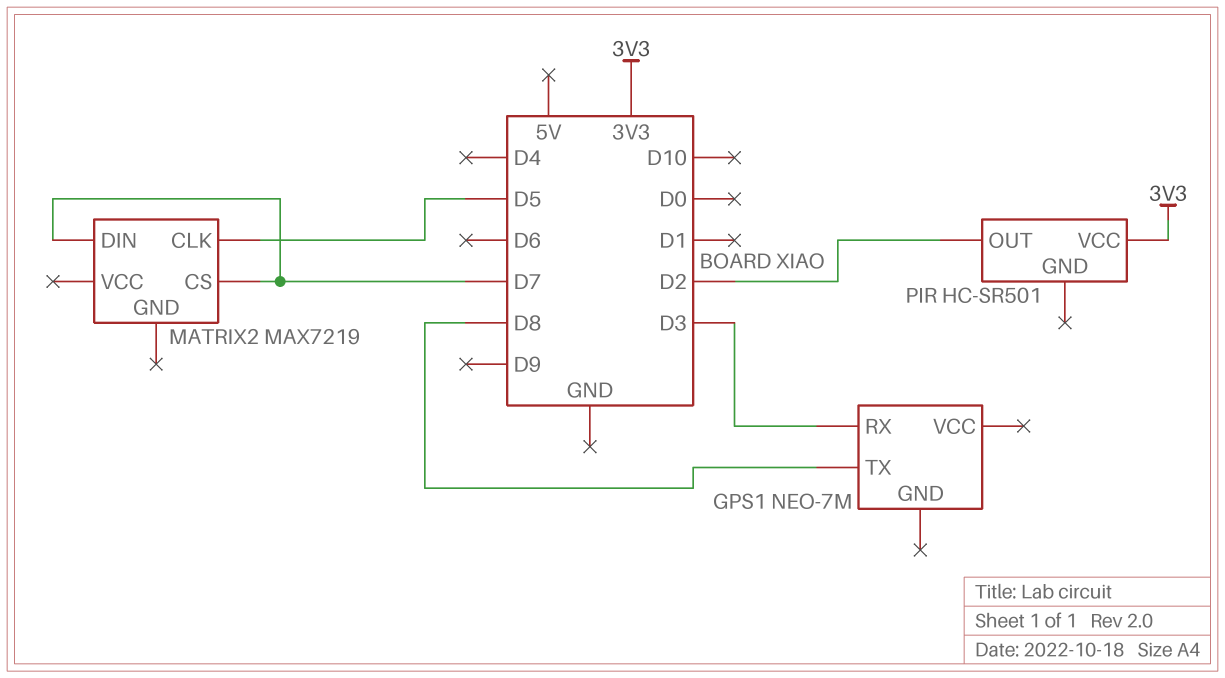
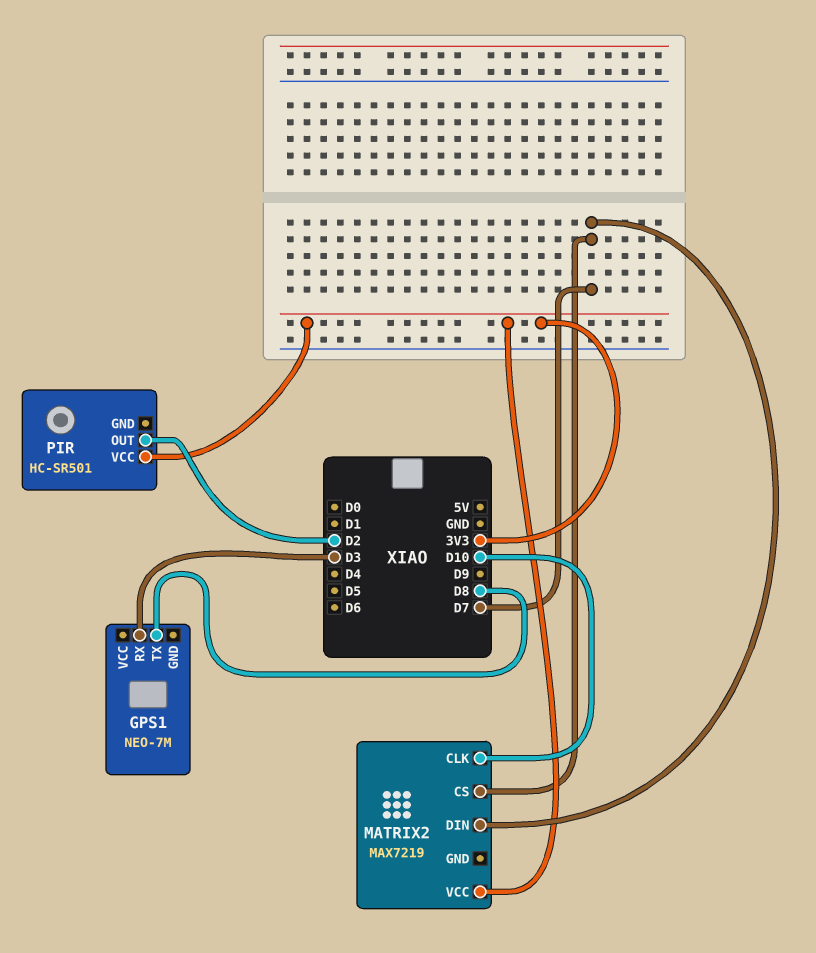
MATRIX2 pin CLK: D5 -> D10
MATRIX2 pin VCC: none -> 3V3

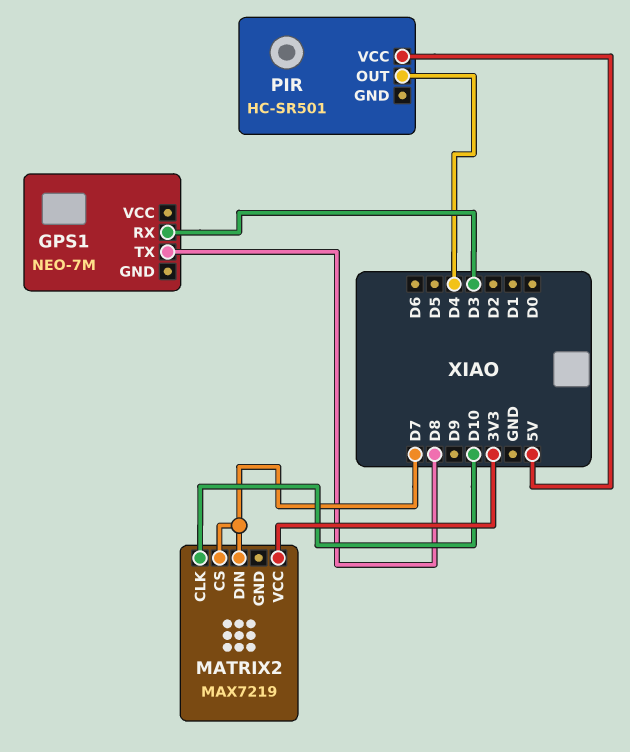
PIR pin OUT: D2 -> D4
PIR pin VCC: 3V3 -> 5V

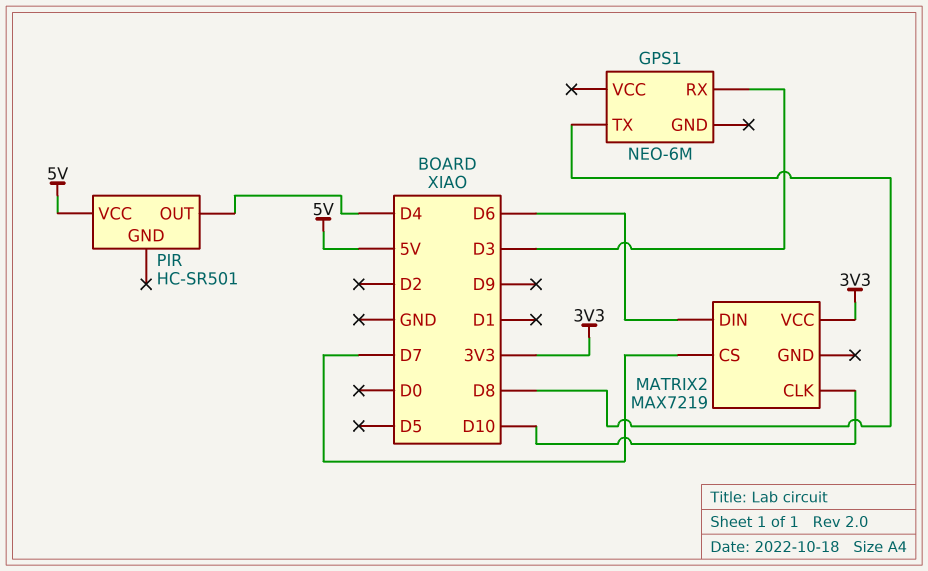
GPS1: NEO-7M -> NEO-6M
MATRIX2 pin DIN: D7 -> D6

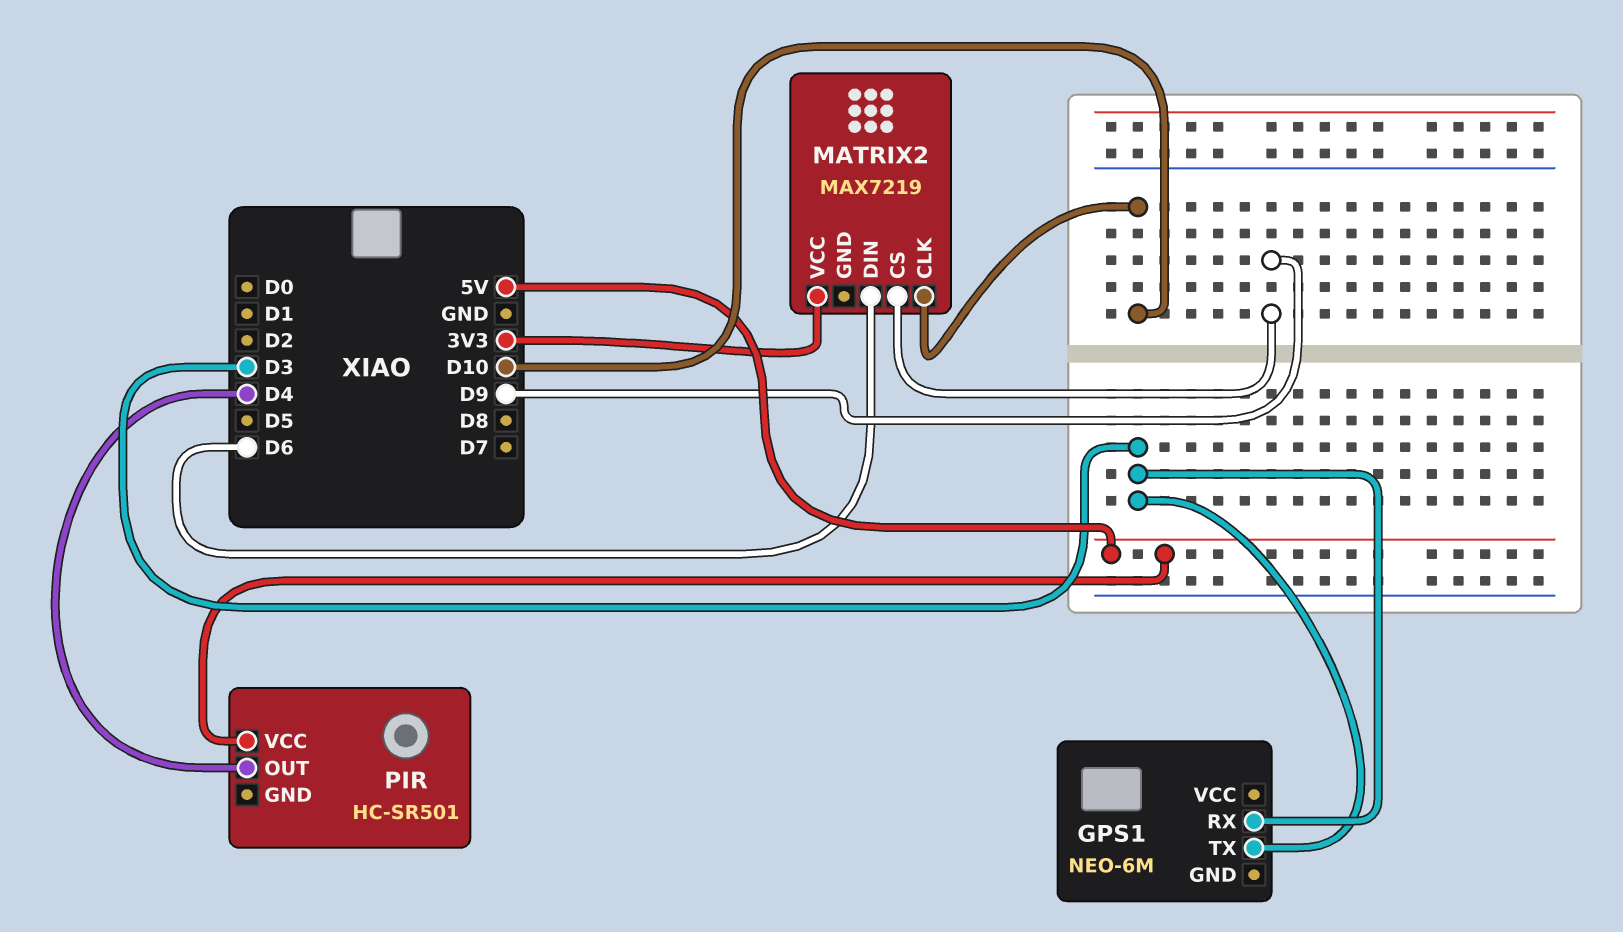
GPS1 pin TX: D8 -> D3
MATRIX2 pin CS: D7 -> D9

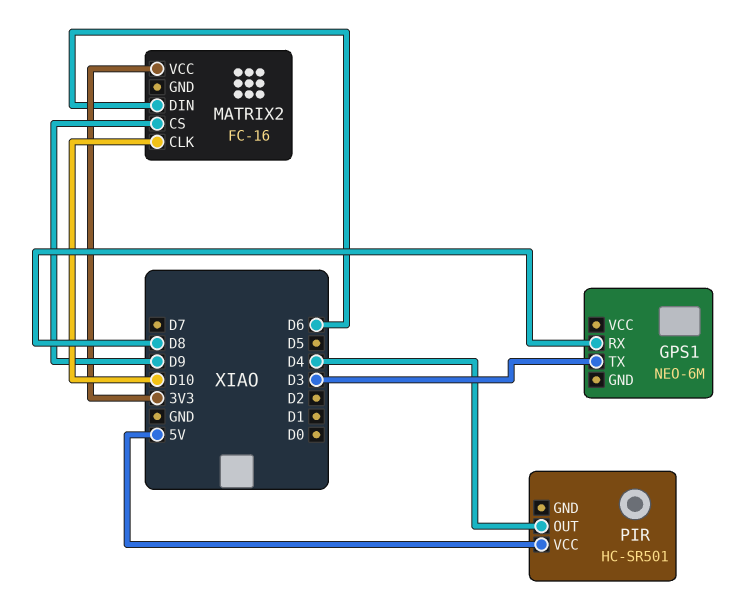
GPS1 pin RX: D3 -> D8
MATRIX2: MAX7219 -> FC-16

